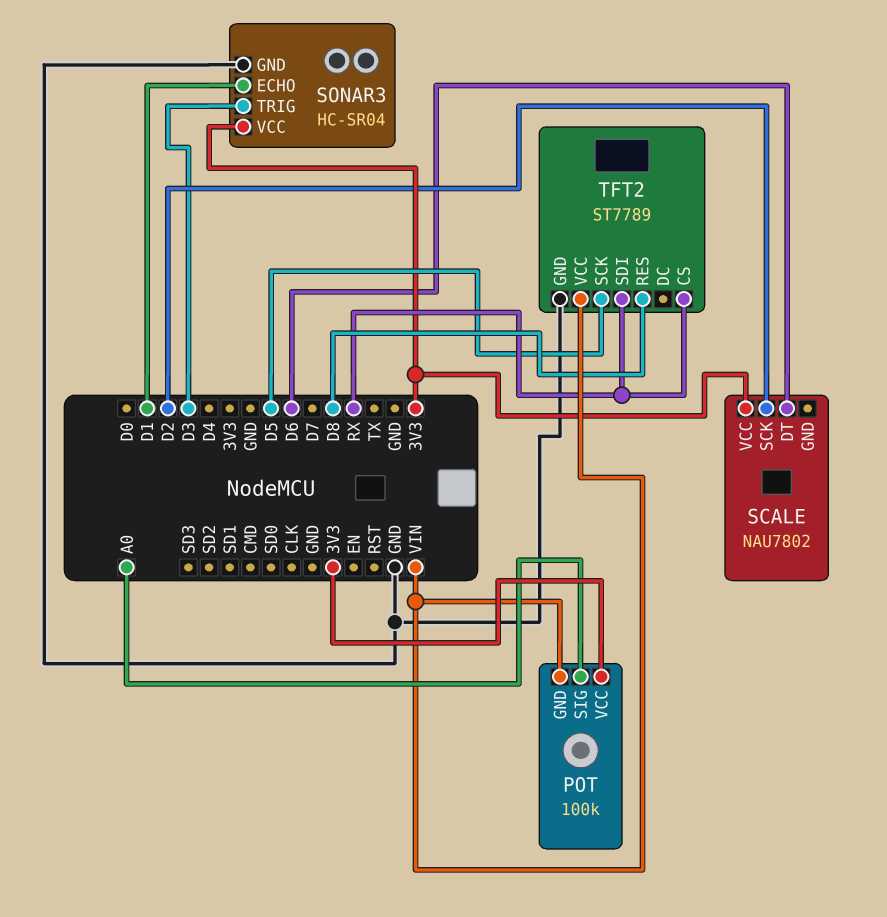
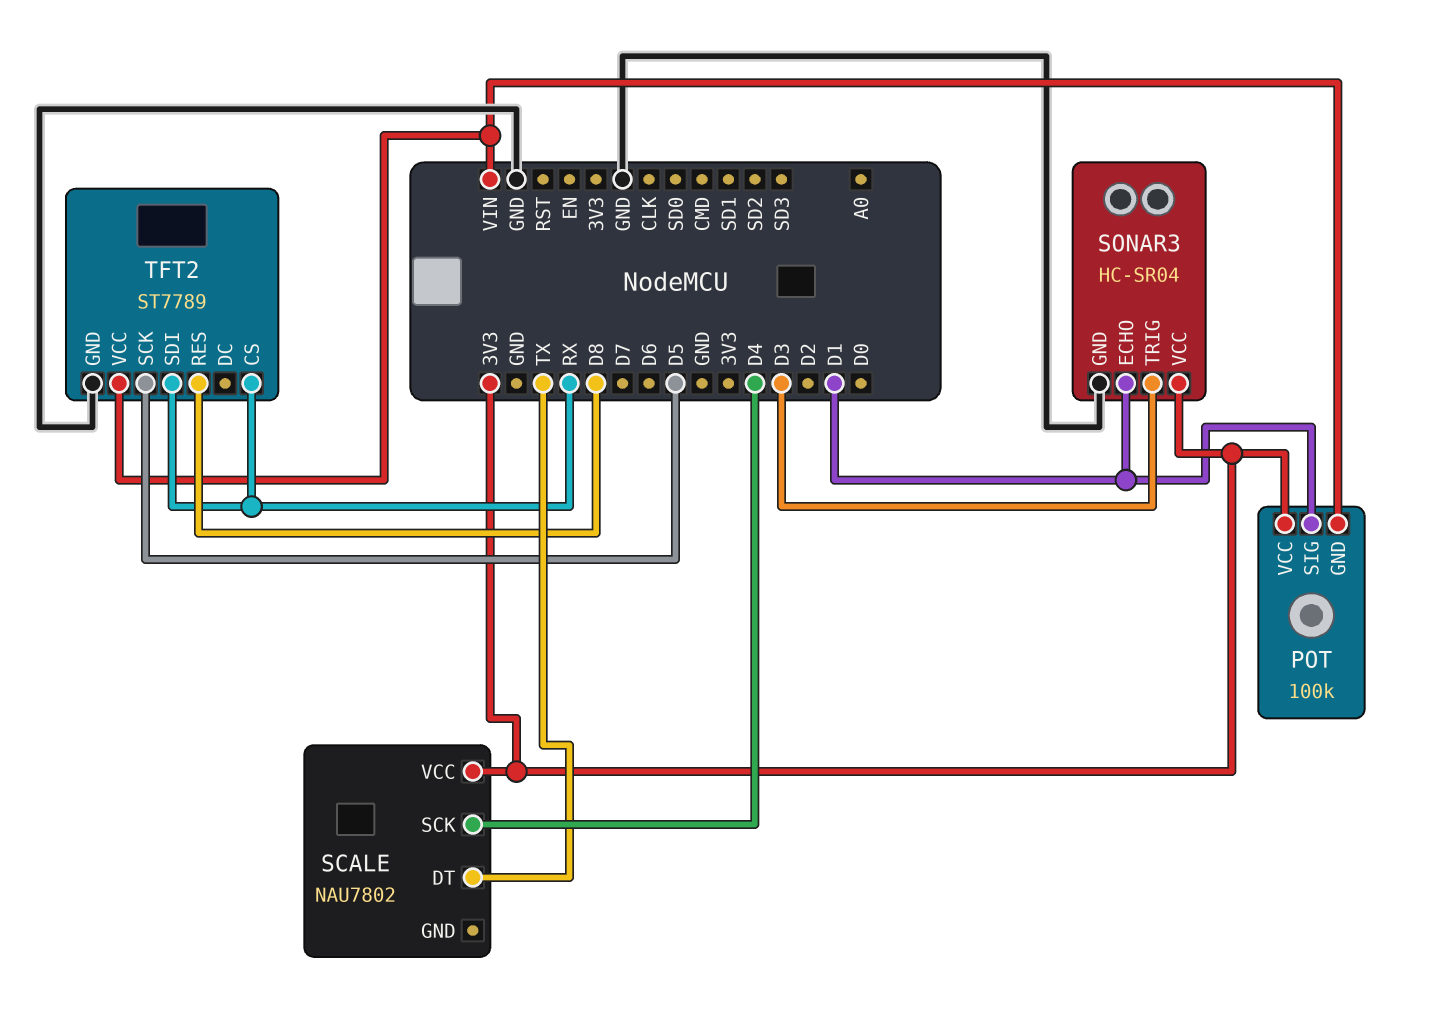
POT pin SIG: A0 -> D1
SCALE pin DT: D6 -> TX
SCALE pin SCK: D2 -> D4

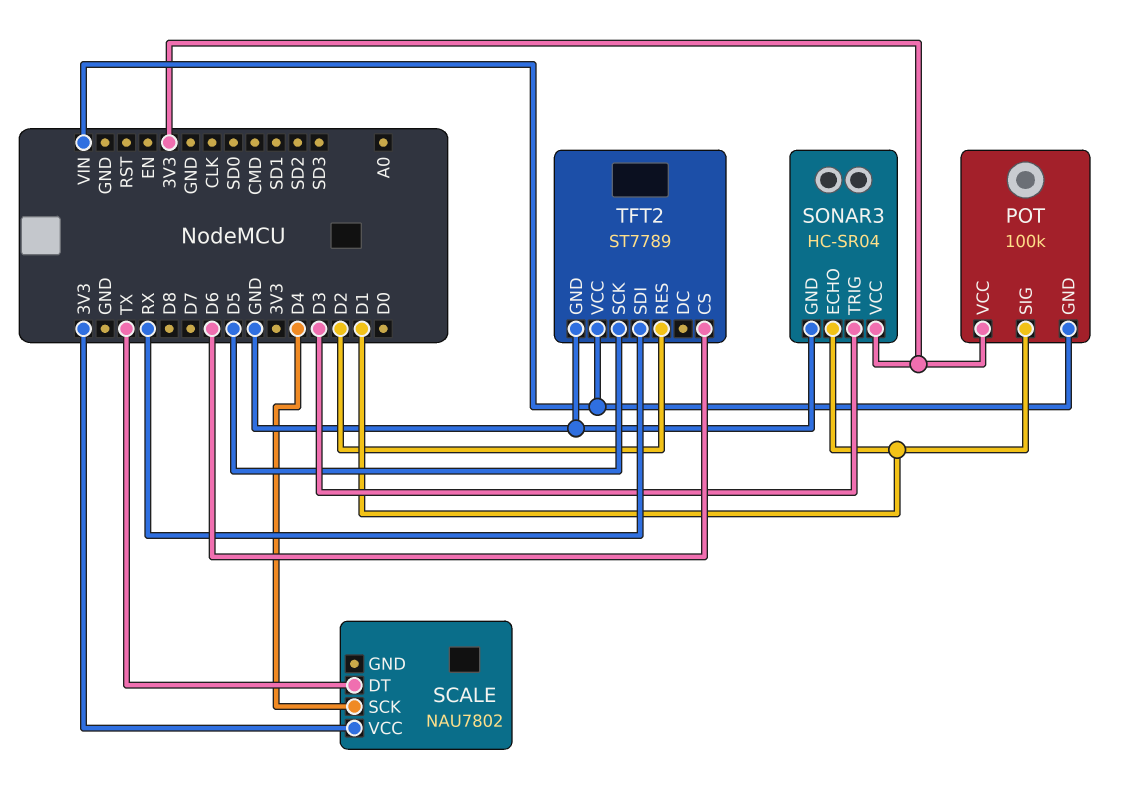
TFT2 pin CS: RX -> D6
TFT2 pin RES: D8 -> D2

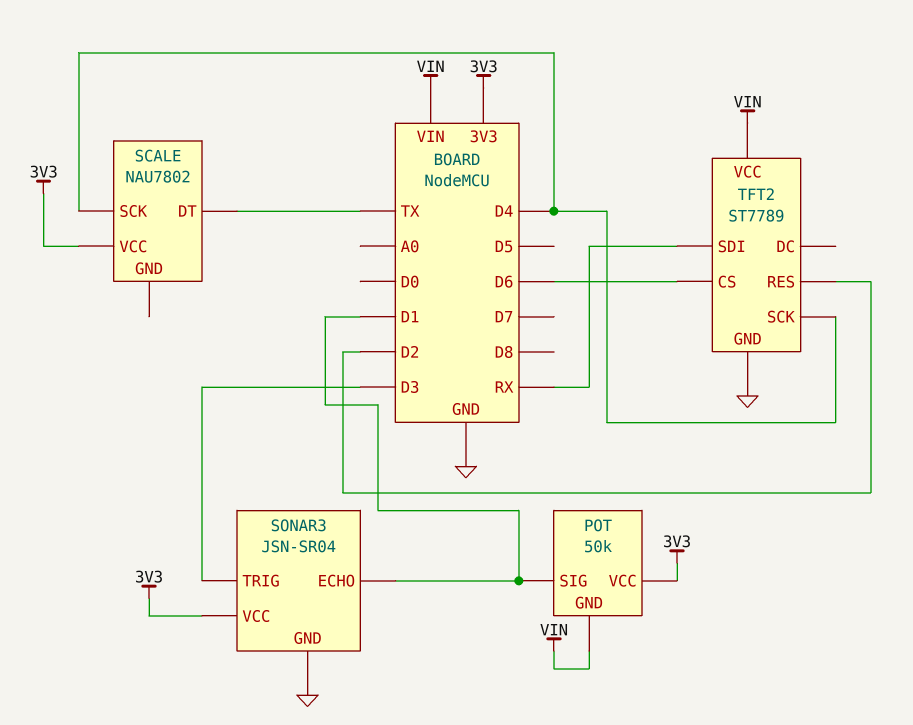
POT: 100k -> 50k
SONAR3: HC-SR04 -> JSN-SR04
TFT2 pin SCK: D5 -> D4

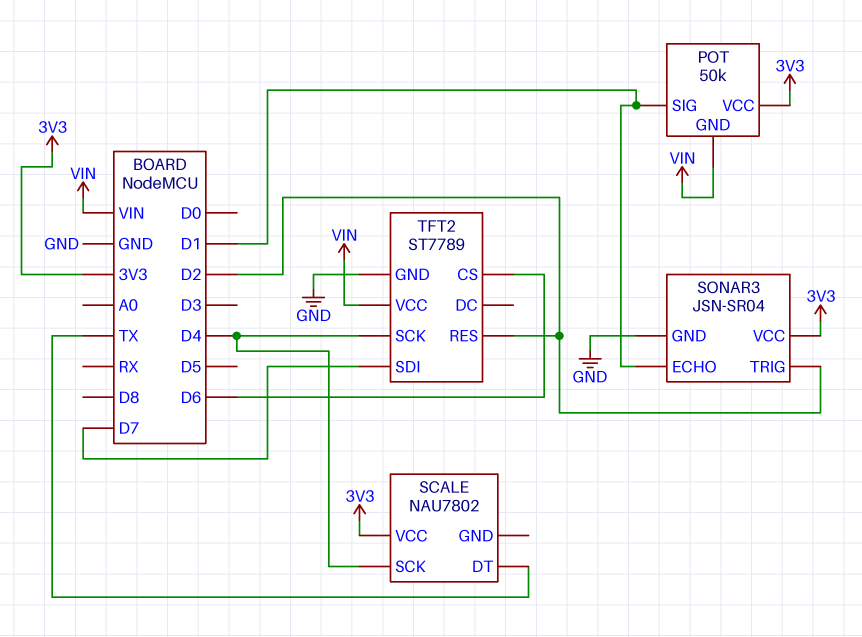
SONAR3 pin TRIG: D3 -> D2
TFT2 pin SDI: RX -> D7

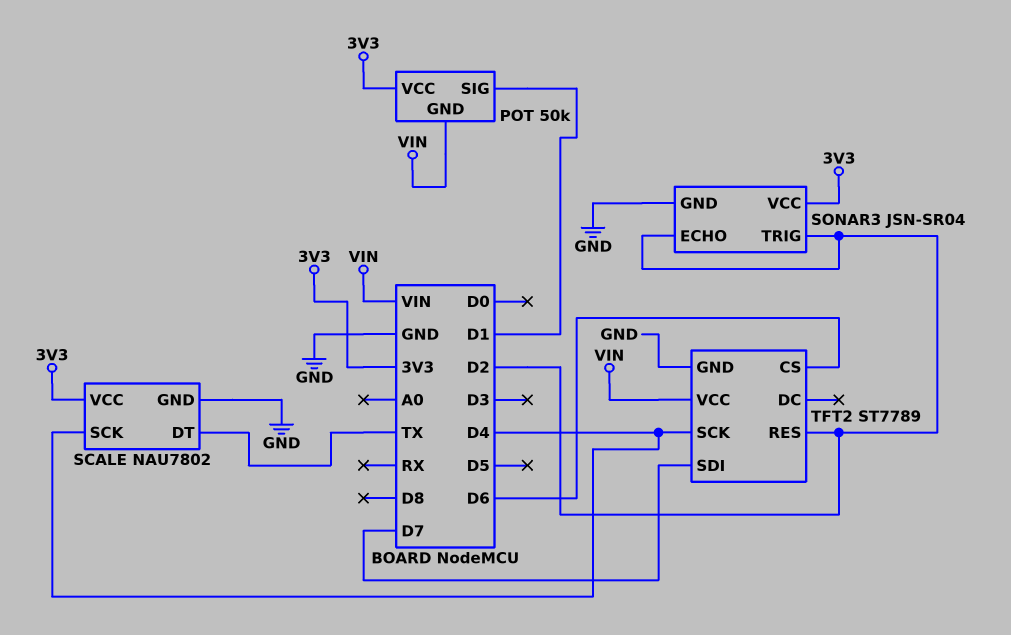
SCALE pin GND: none -> GND
SONAR3 pin ECHO: D1 -> D2

